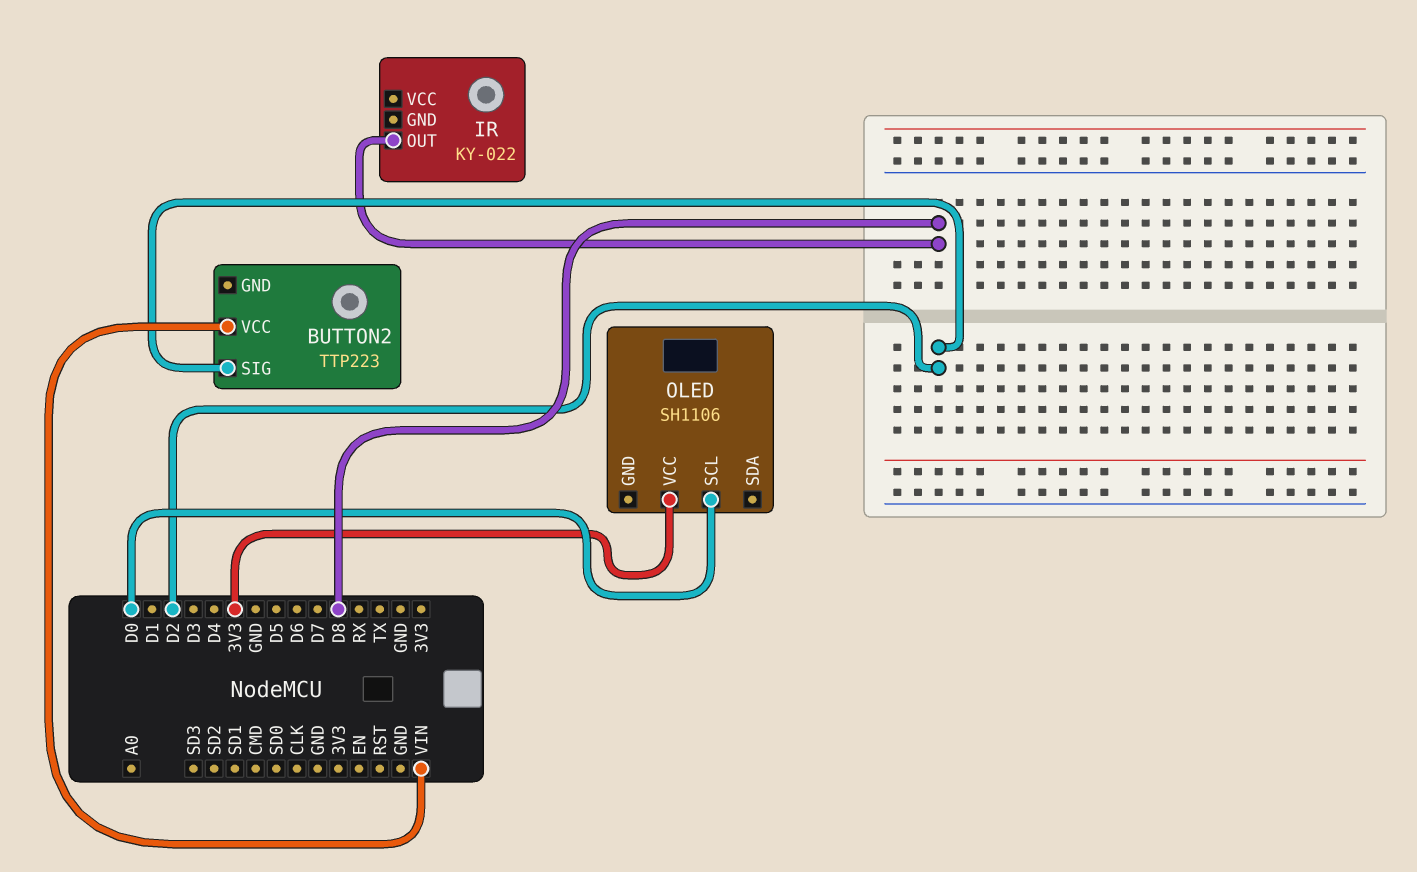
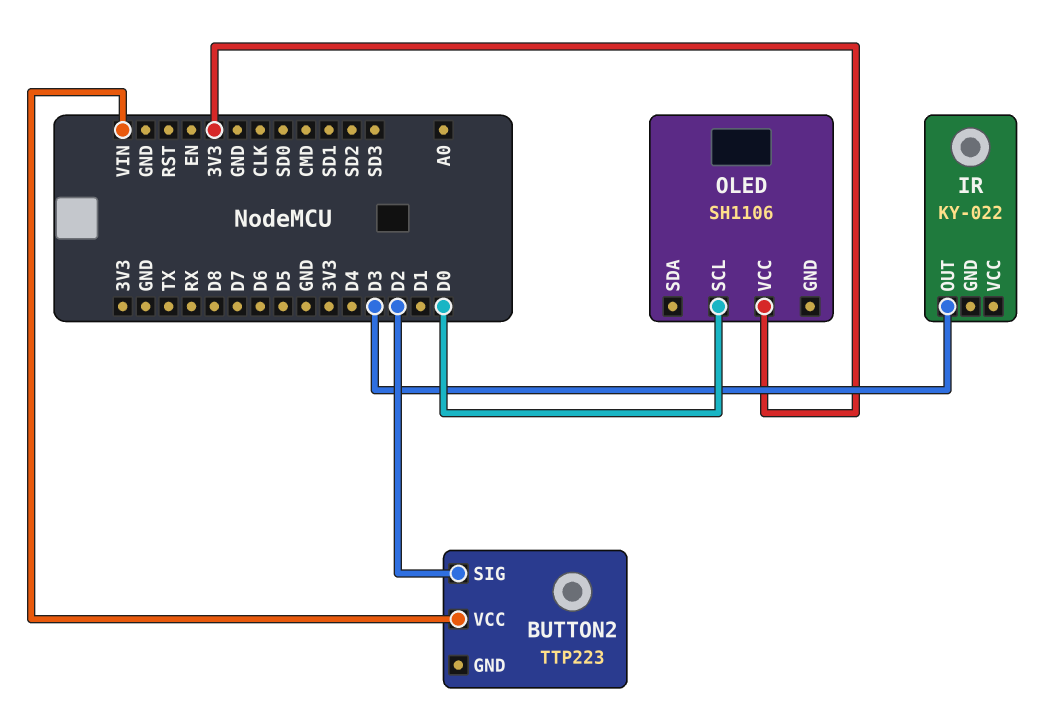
IR pin OUT: D8 -> D3

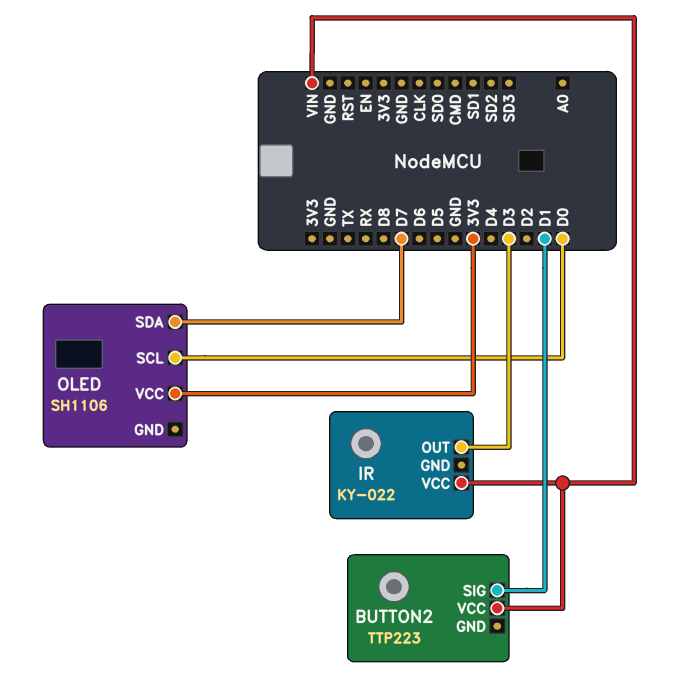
BUTTON2 pin SIG: D2 -> D1
IR pin VCC: none -> VIN
OLED pin SDA: none -> D7

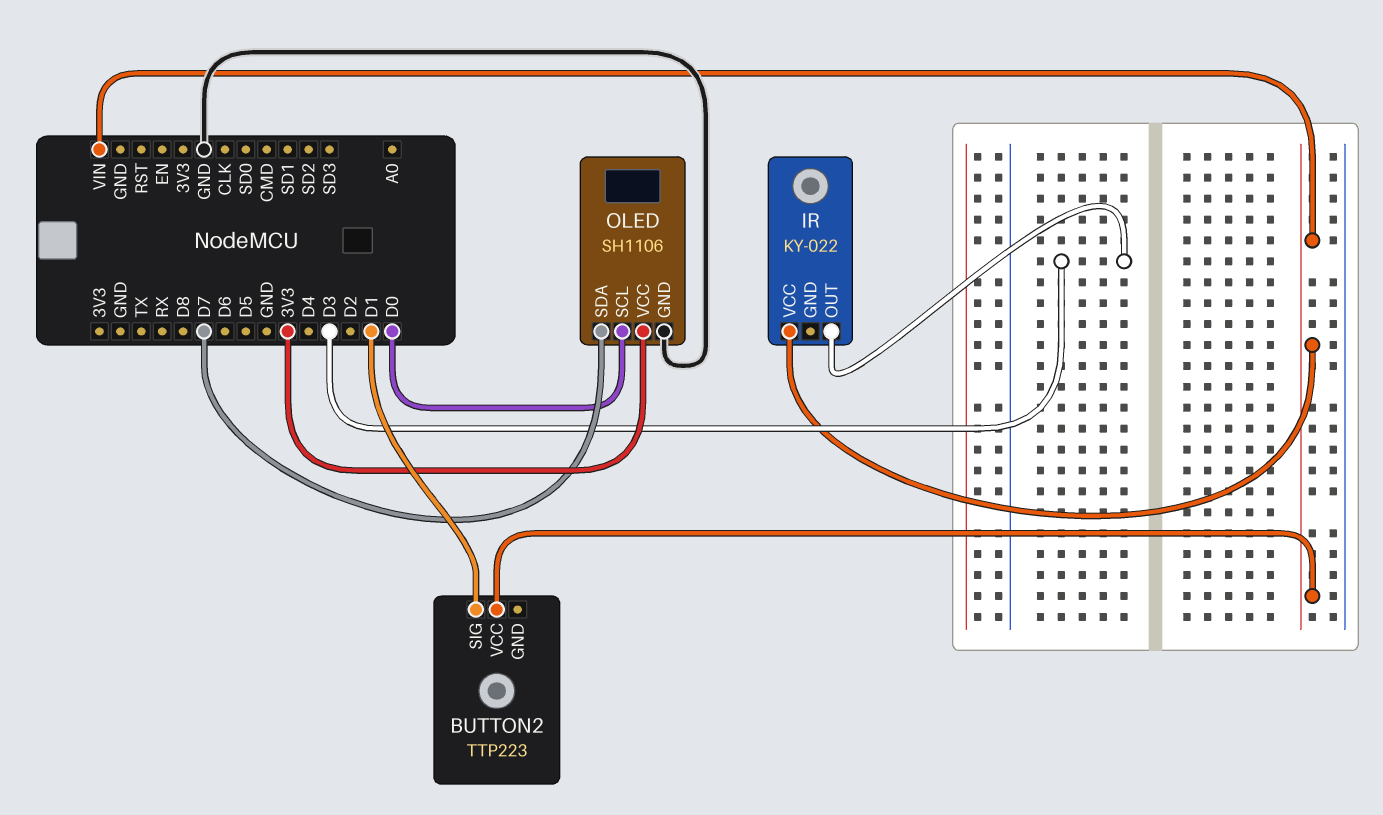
OLED pin GND: none -> GND

